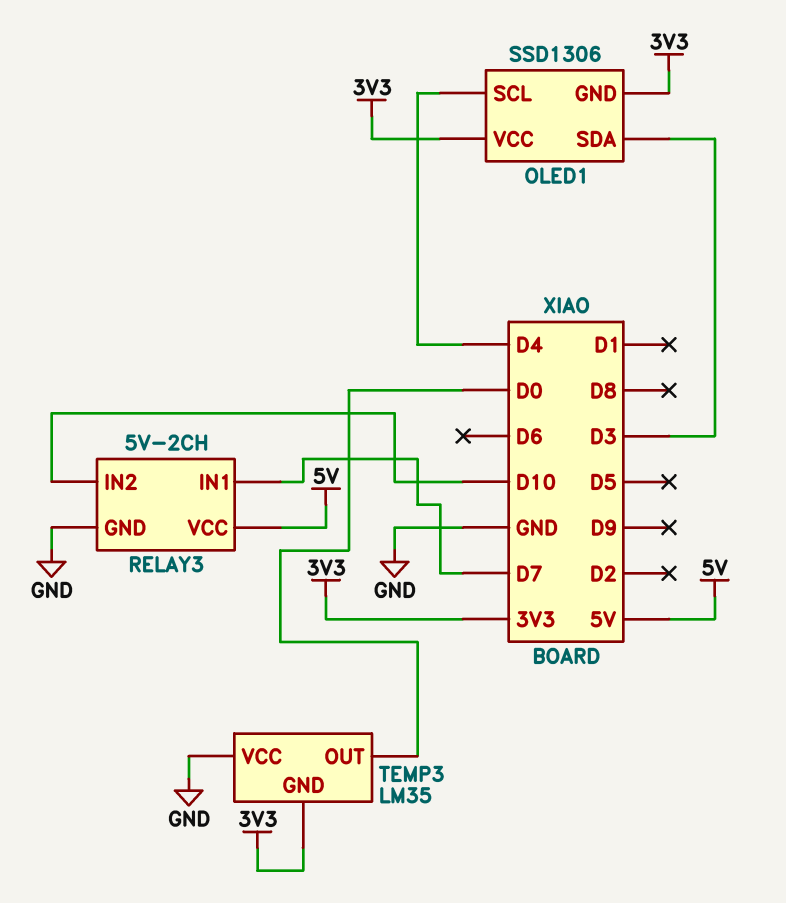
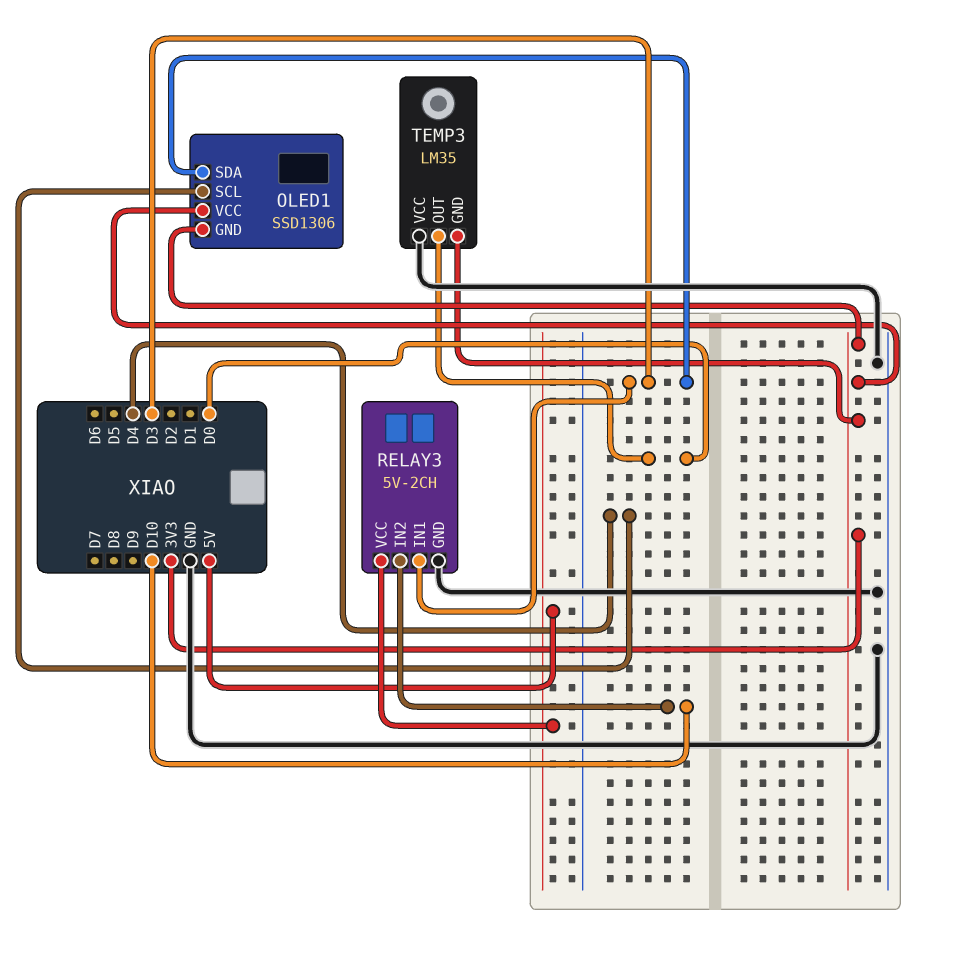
RELAY3 pin IN1: D7 -> D3

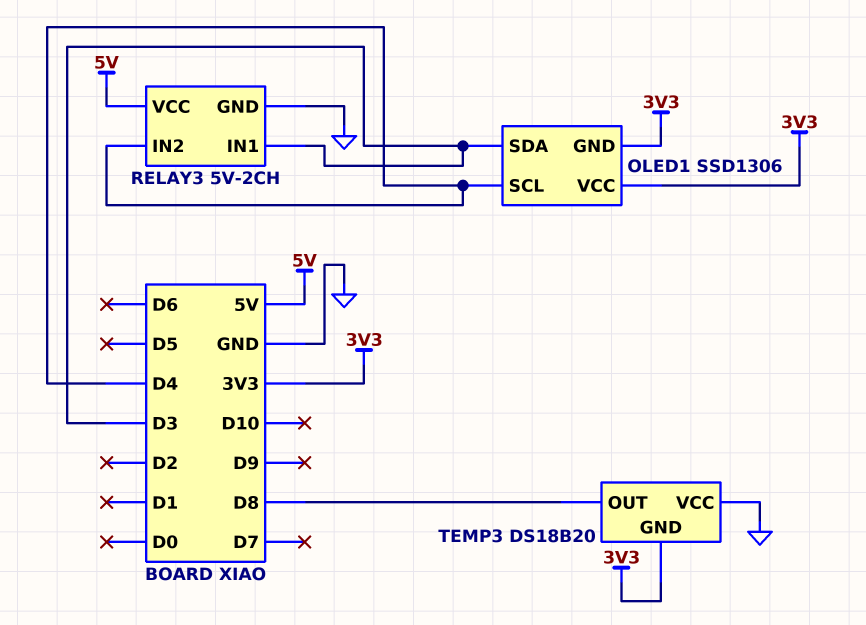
RELAY3 pin IN2: D10 -> D4
TEMP3: LM35 -> DS18B20
TEMP3 pin OUT: D0 -> D8

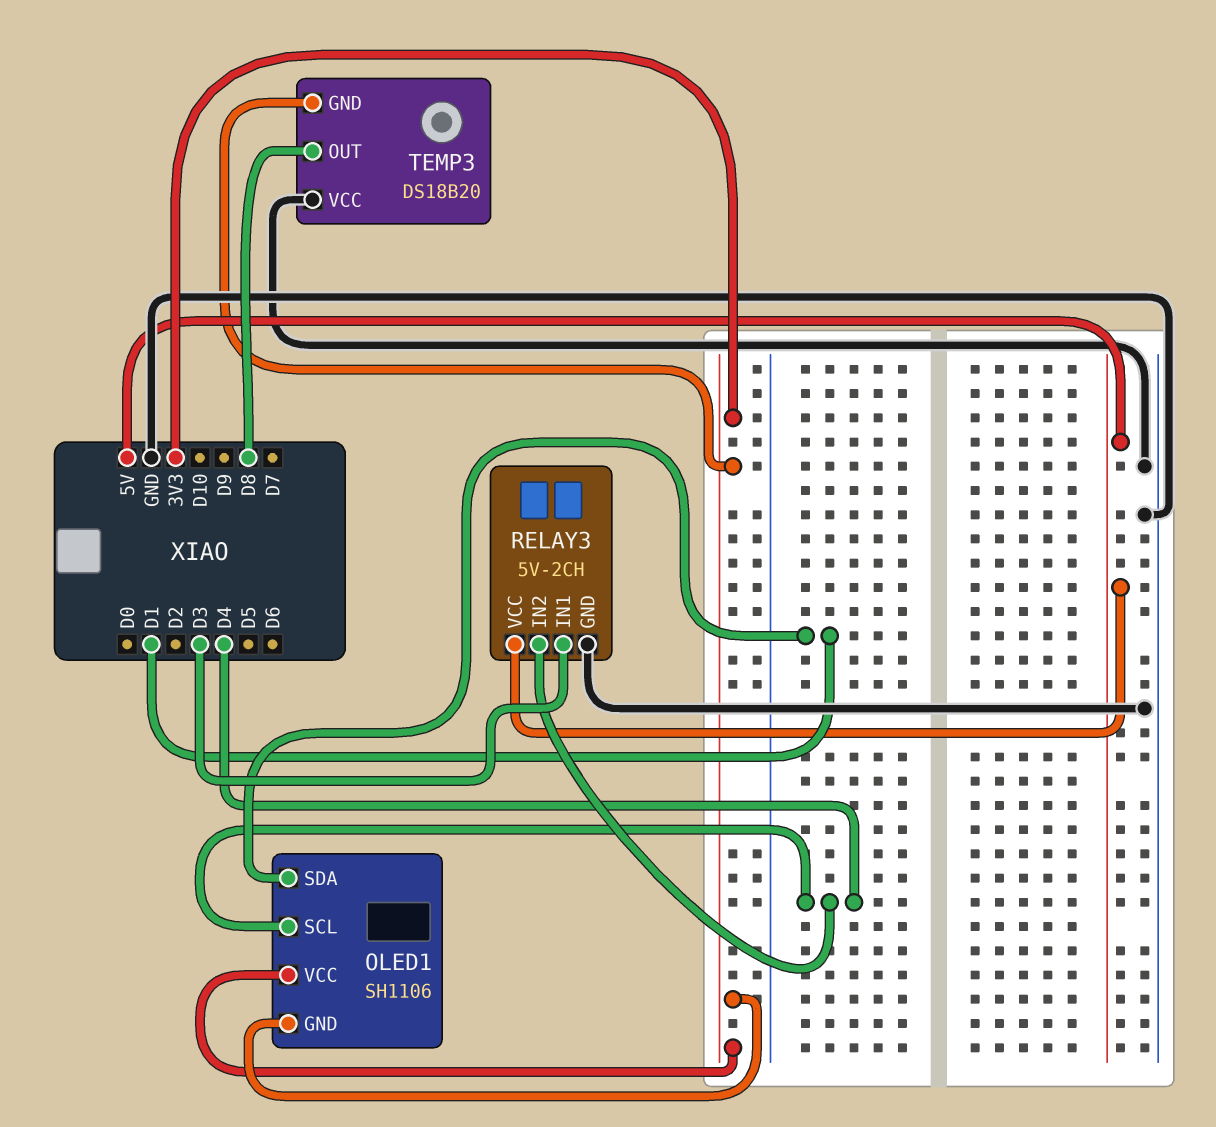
OLED1: SSD1306 -> SH1106
OLED1 pin SDA: D3 -> D1

